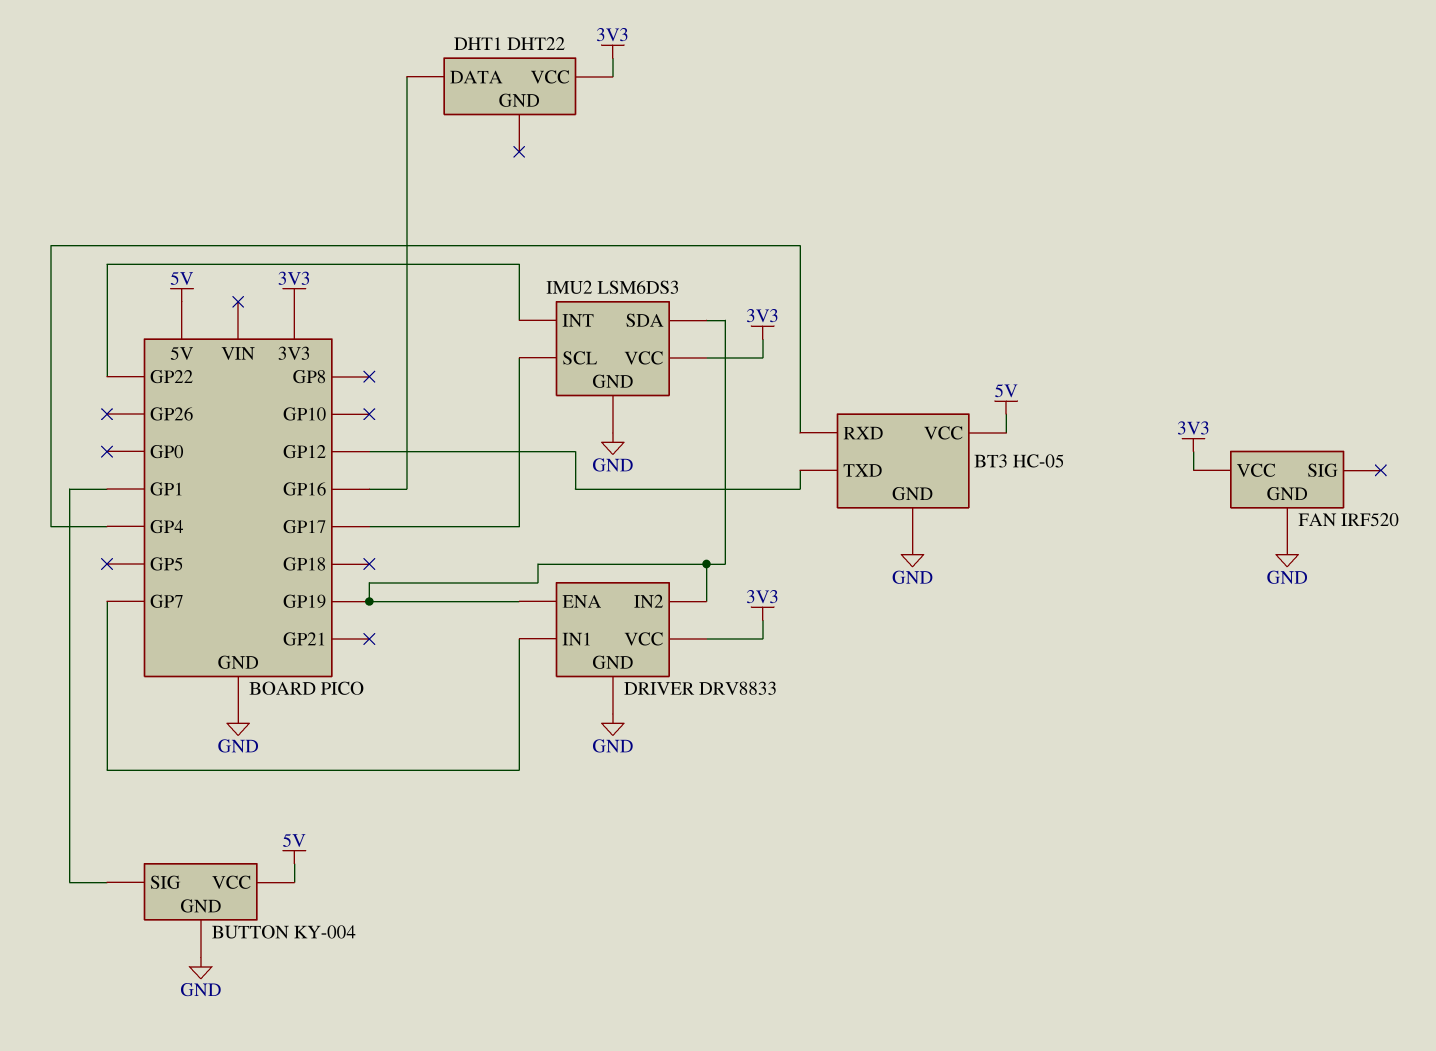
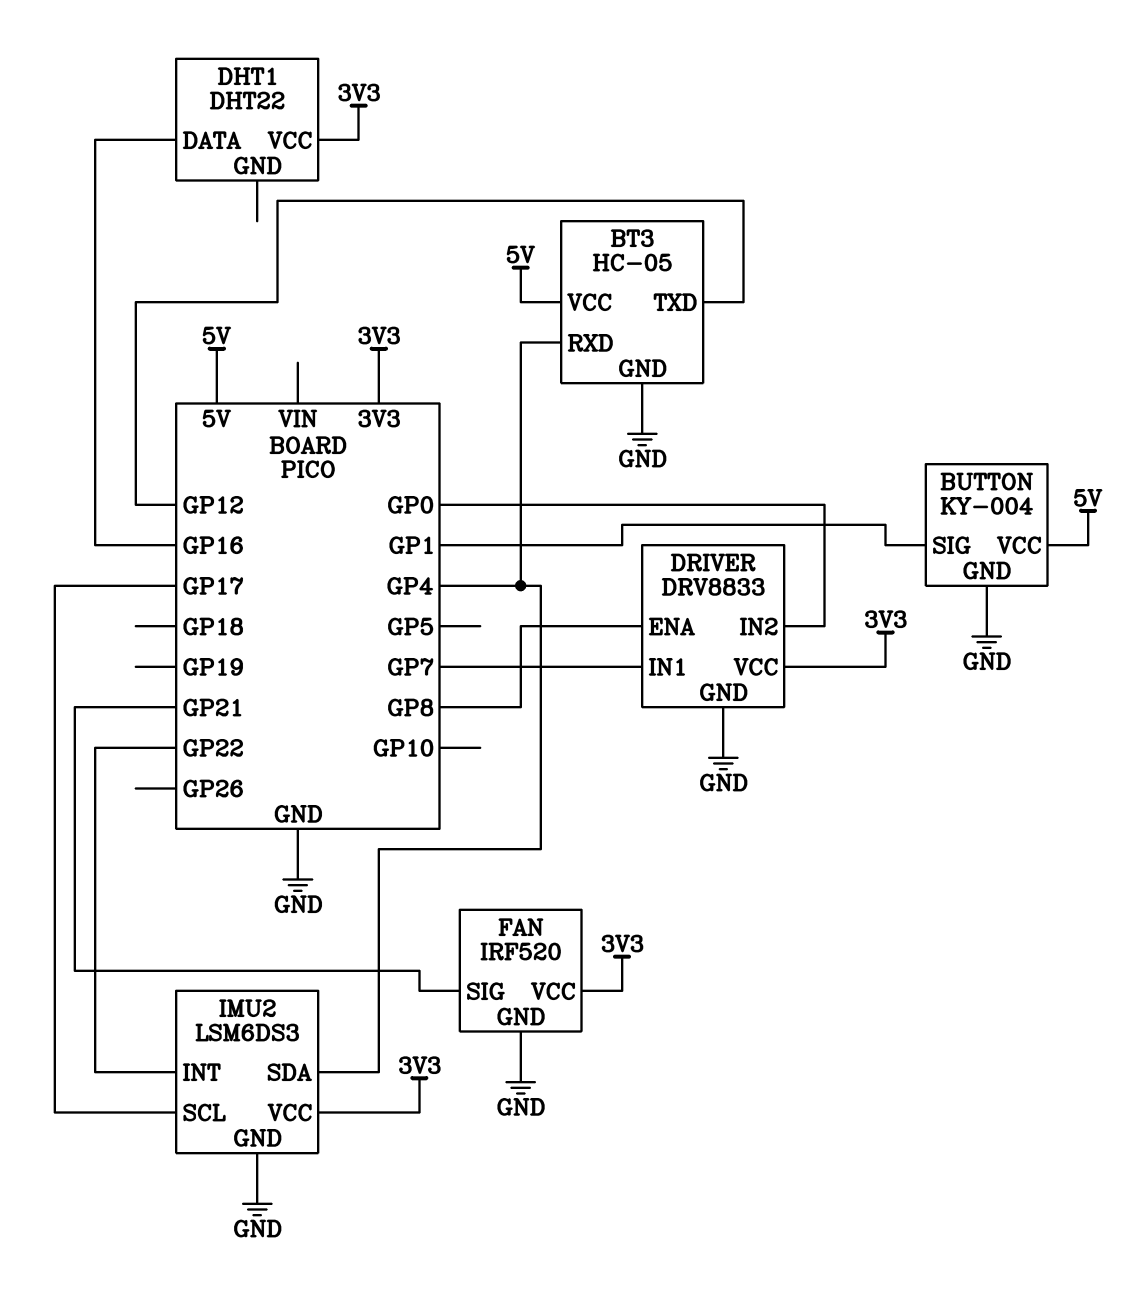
DRIVER pin ENA: GP19 -> GP8
DRIVER pin IN2: GP19 -> GP0
FAN pin SIG: none -> GP21
IMU2 pin SDA: GP19 -> GP4

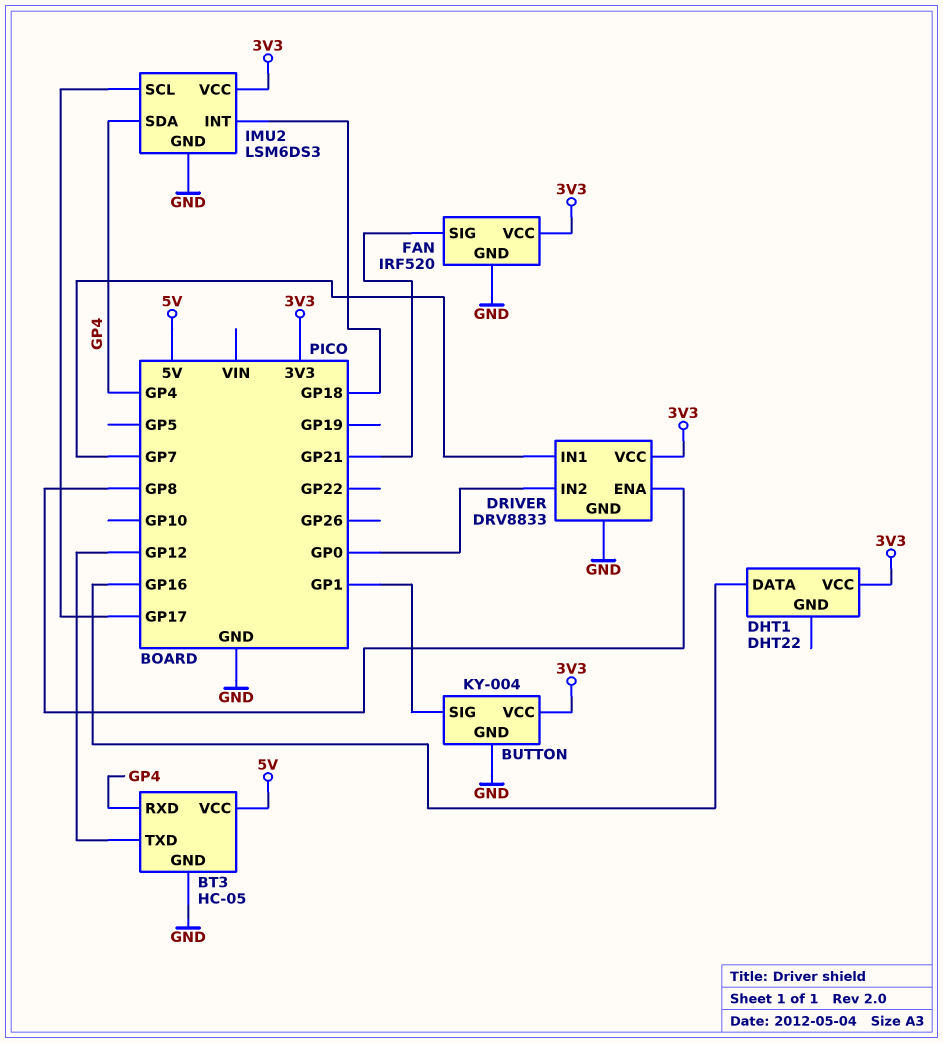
BUTTON pin VCC: 5V -> 3V3
IMU2 pin INT: GP22 -> GP18

